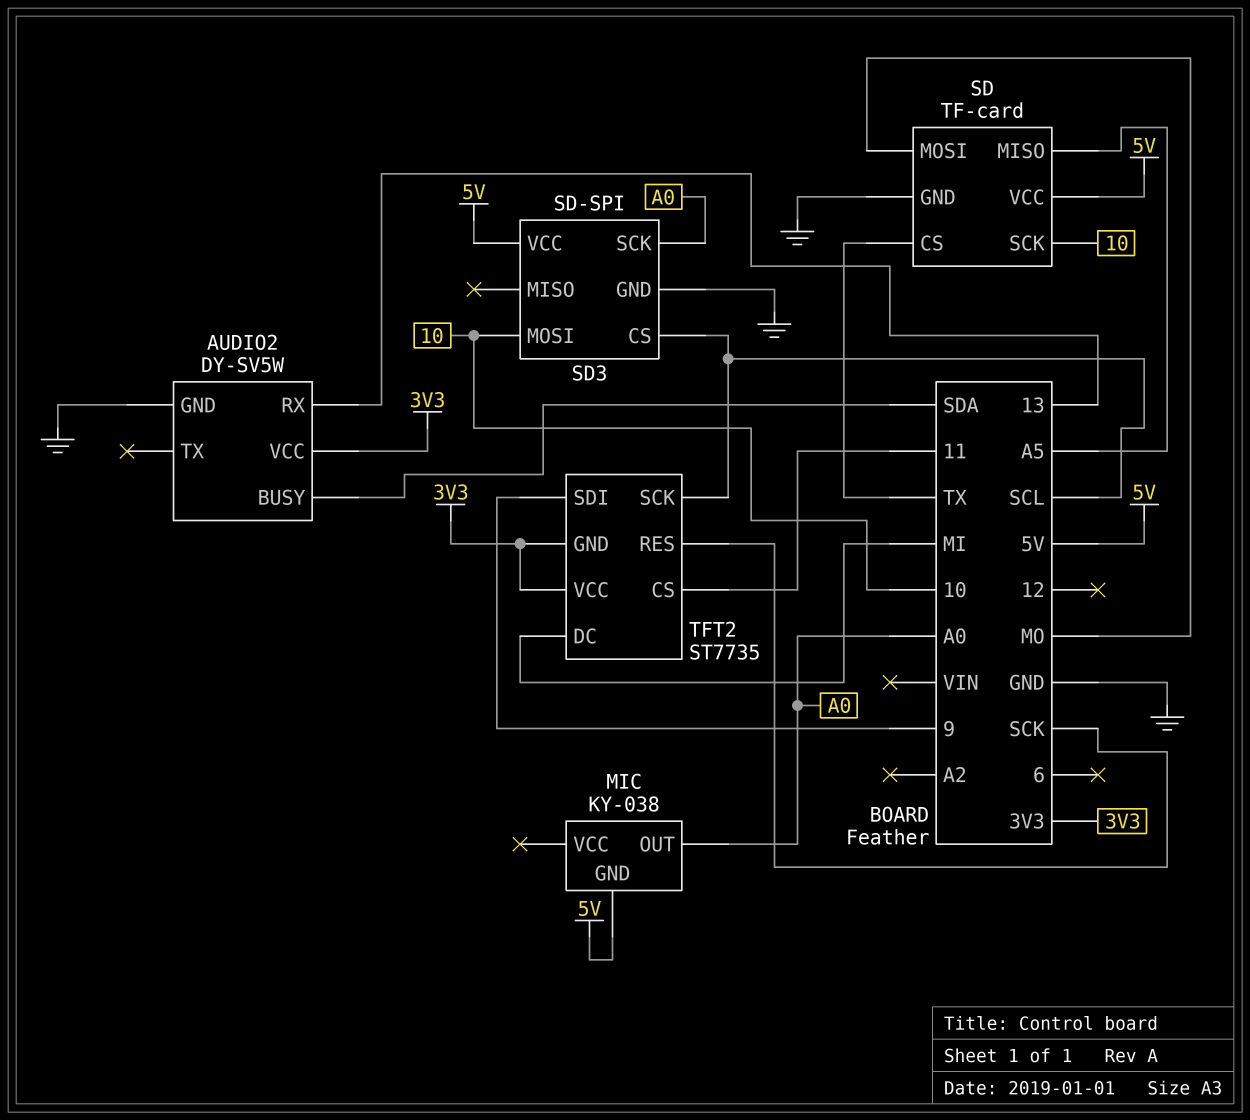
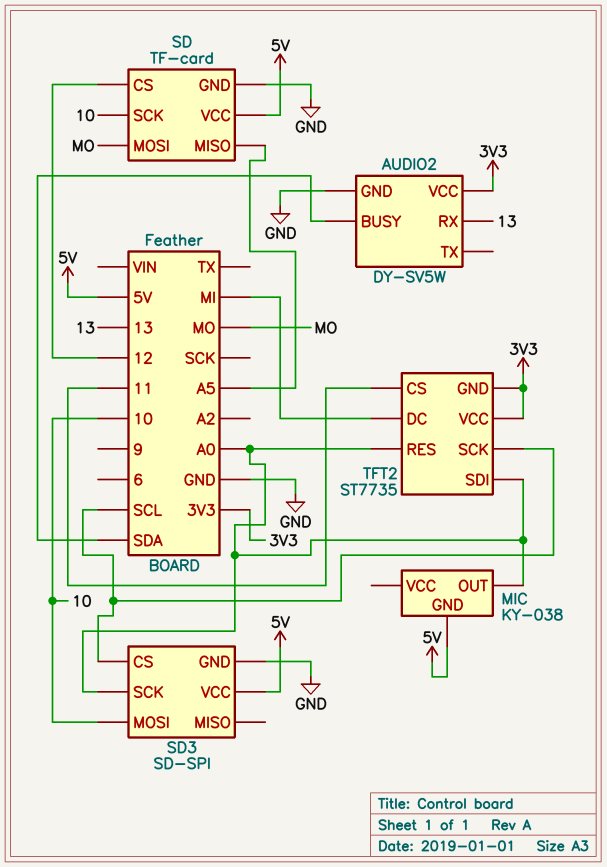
SD pin CS: TX -> 12
TFT2 pin RES: SCK -> A0
TFT2 pin SDI: 9 -> A0

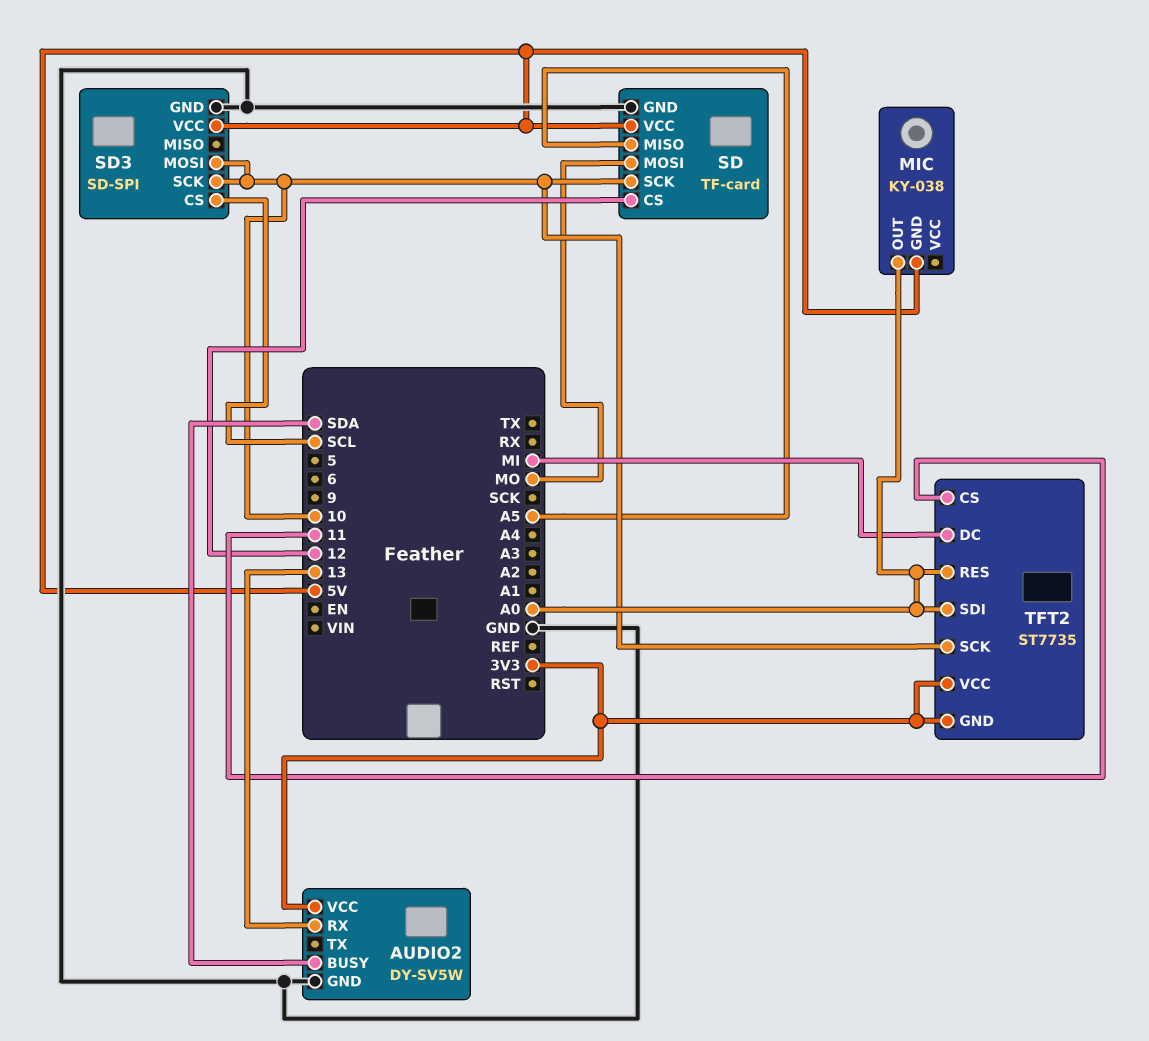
SD3 pin SCK: A0 -> 10
TFT2 pin SCK: SCL -> 10

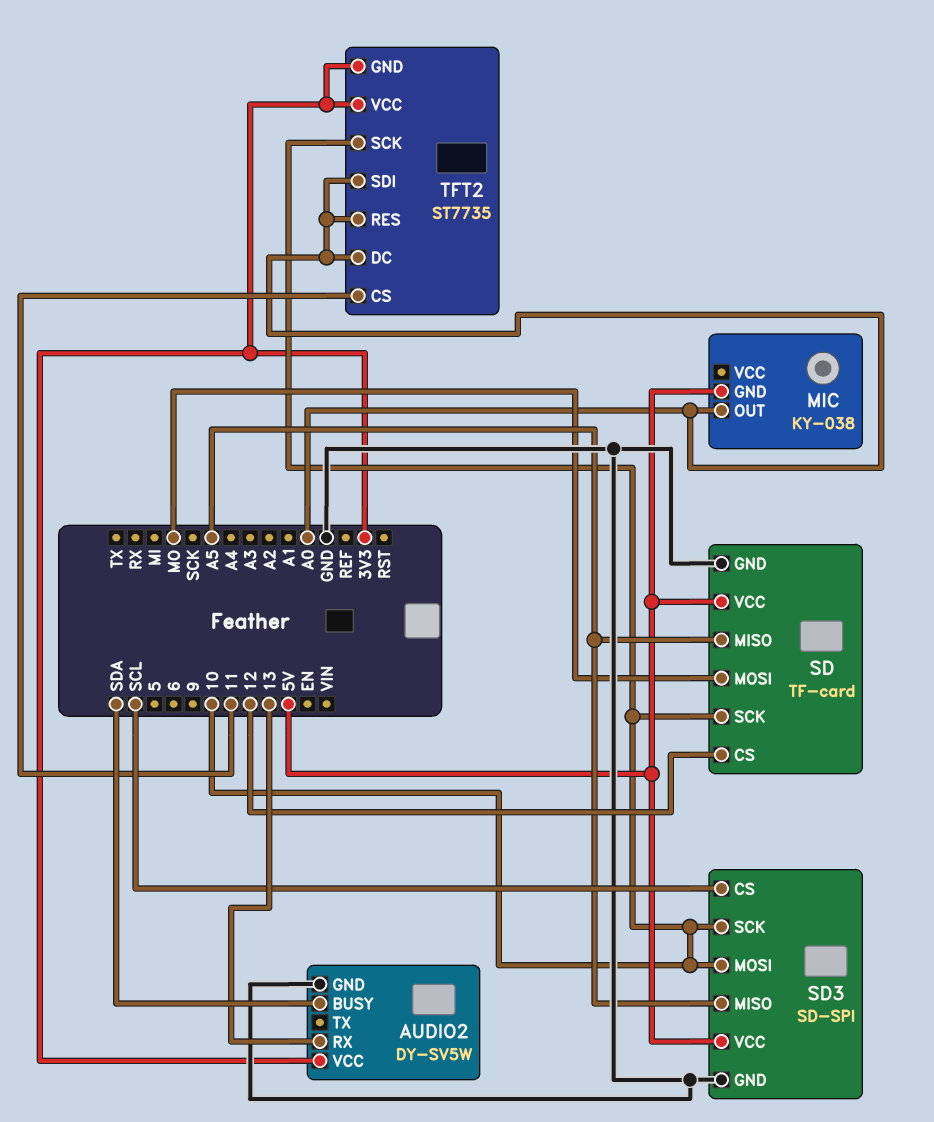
SD3 pin MISO: none -> A5
TFT2 pin DC: MI -> A0

